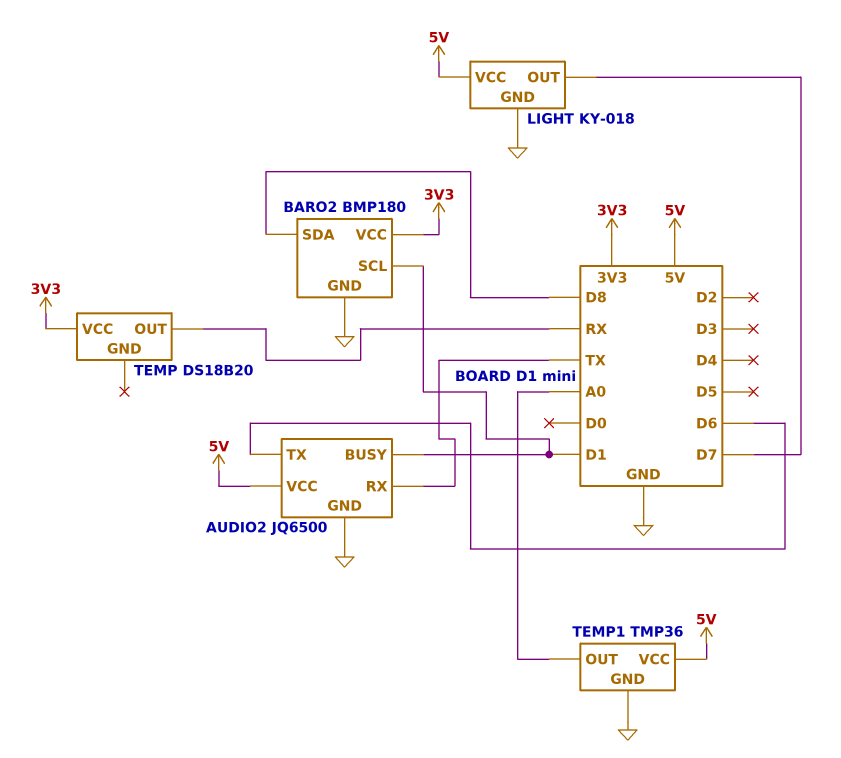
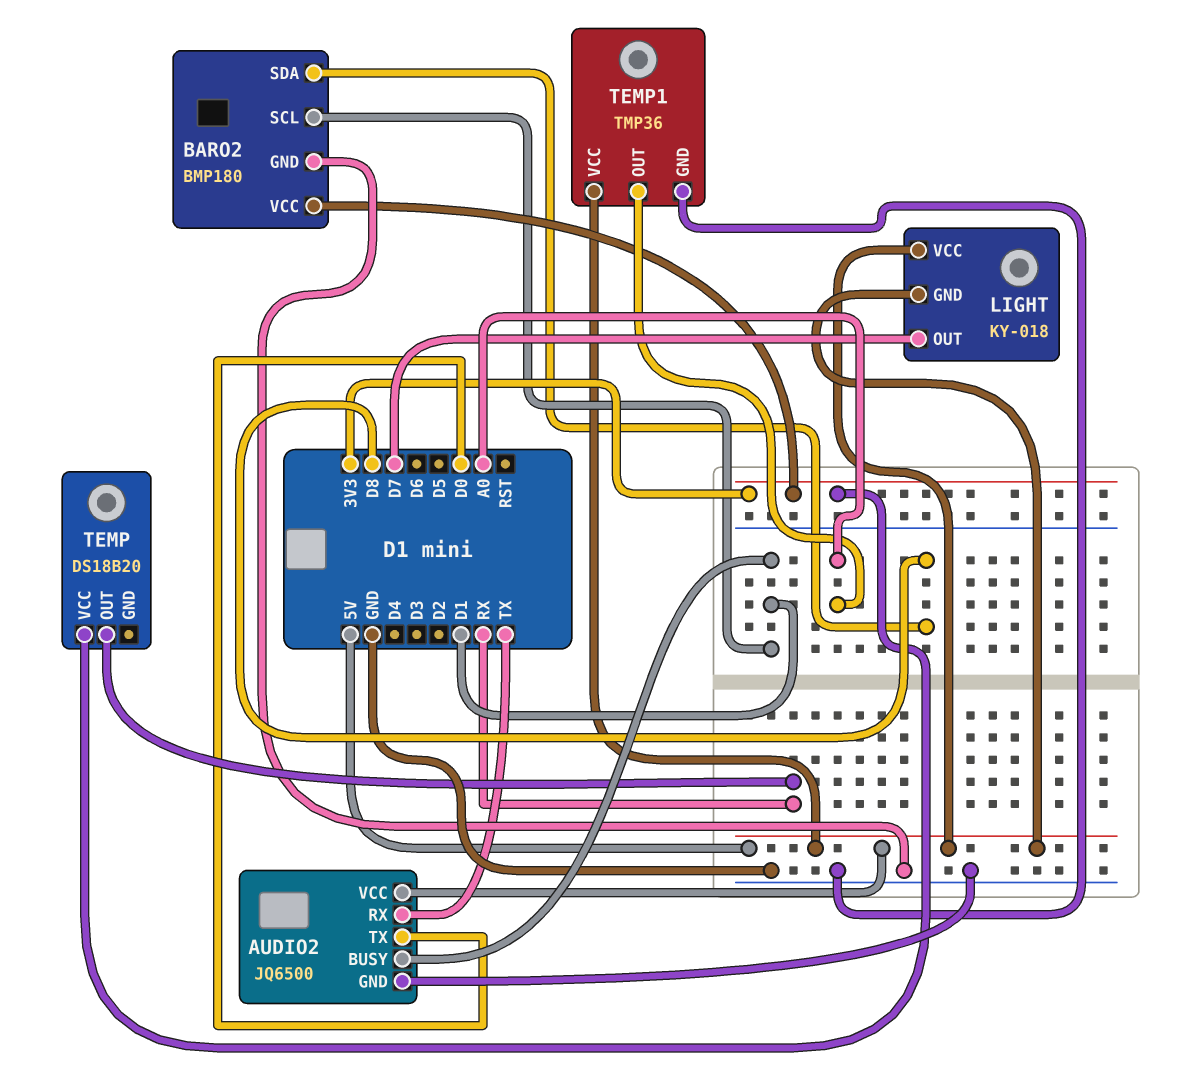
AUDIO2 pin TX: D6 -> D0
LIGHT pin GND: GND -> 5V

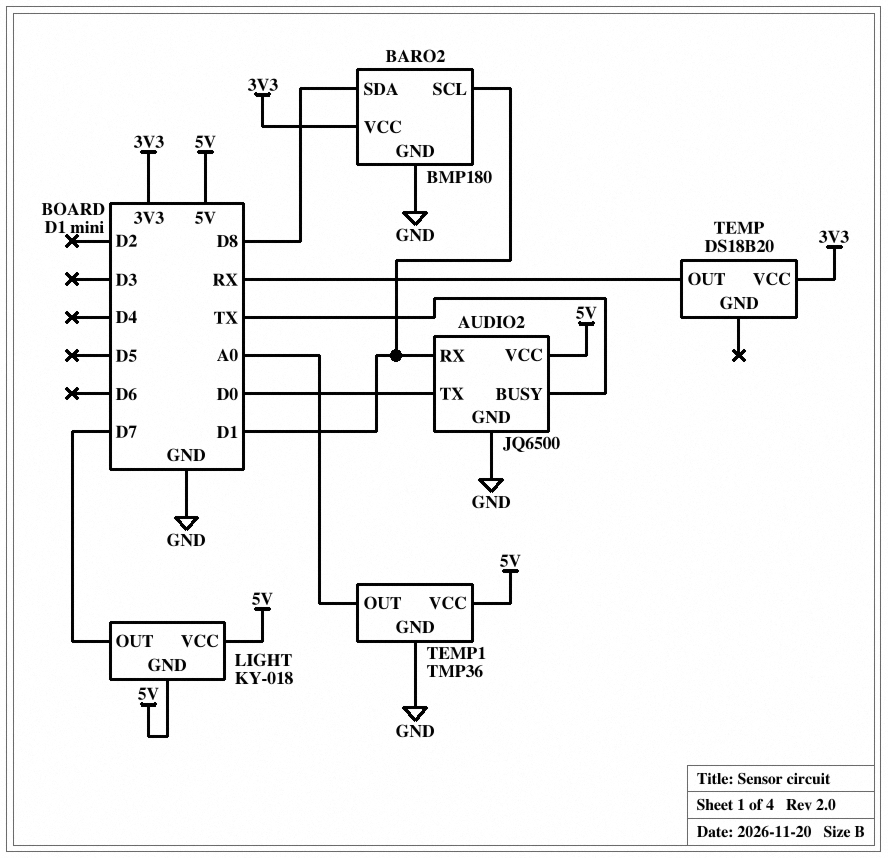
AUDIO2 pin BUSY: D1 -> TX
AUDIO2 pin RX: TX -> D1

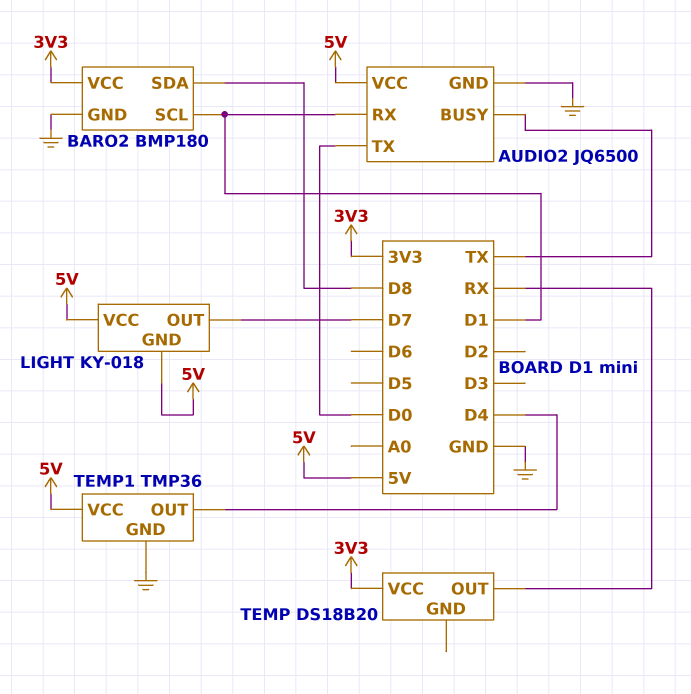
TEMP1 pin OUT: A0 -> D4

